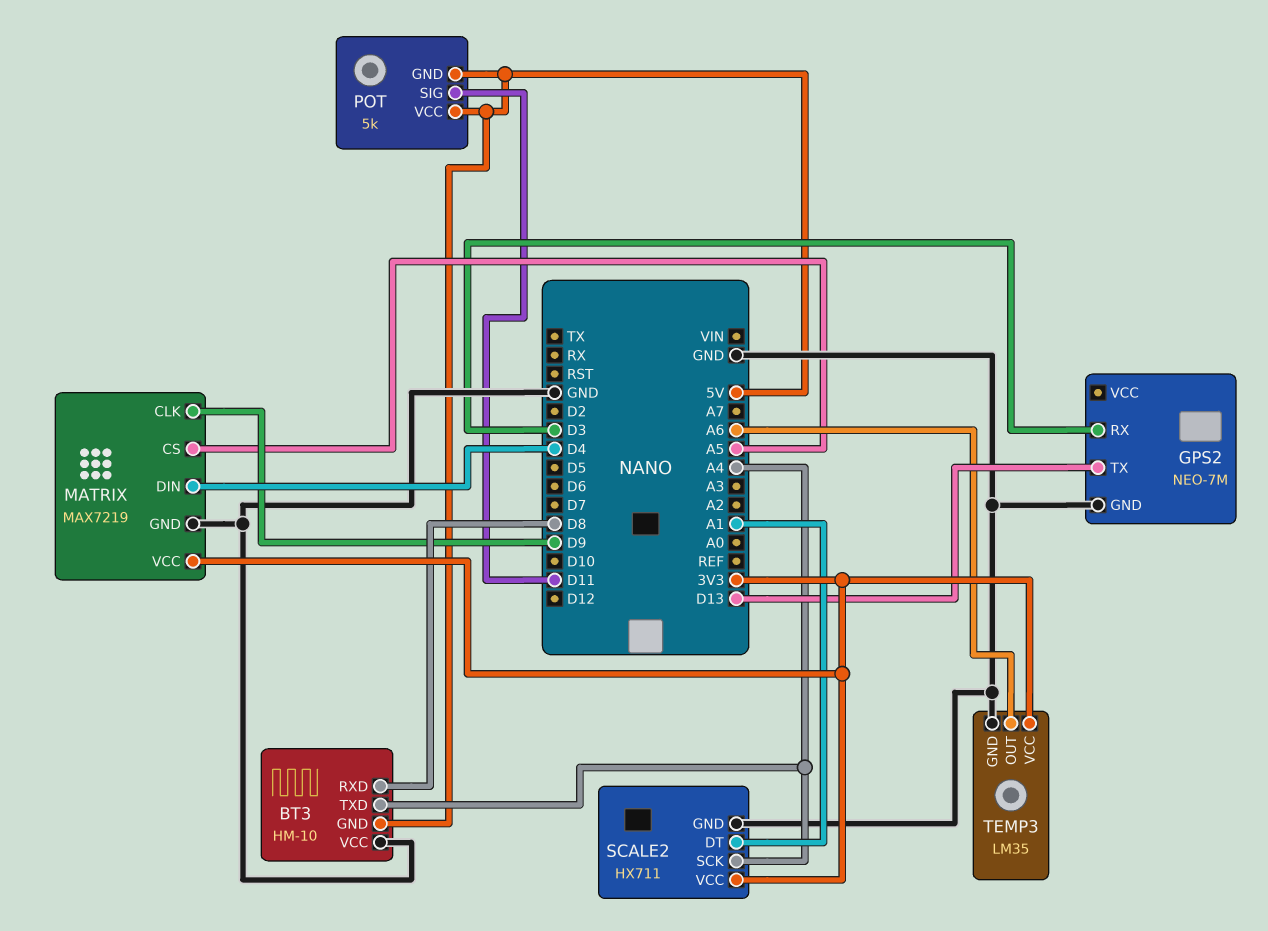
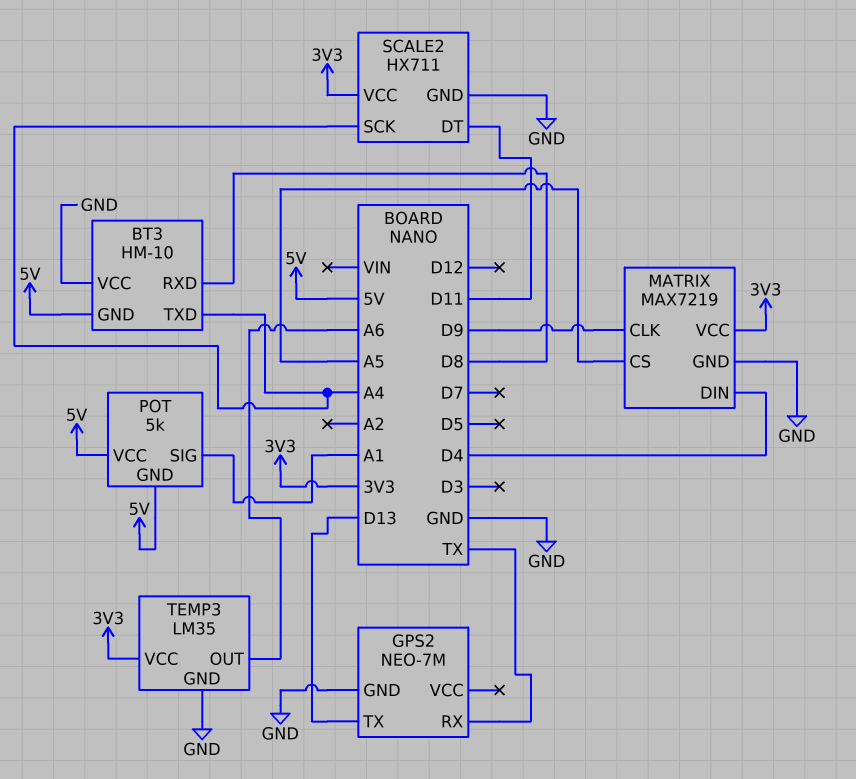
GPS2 pin RX: D3 -> TX
POT pin SIG: D11 -> A1
SCALE2 pin DT: A1 -> D11

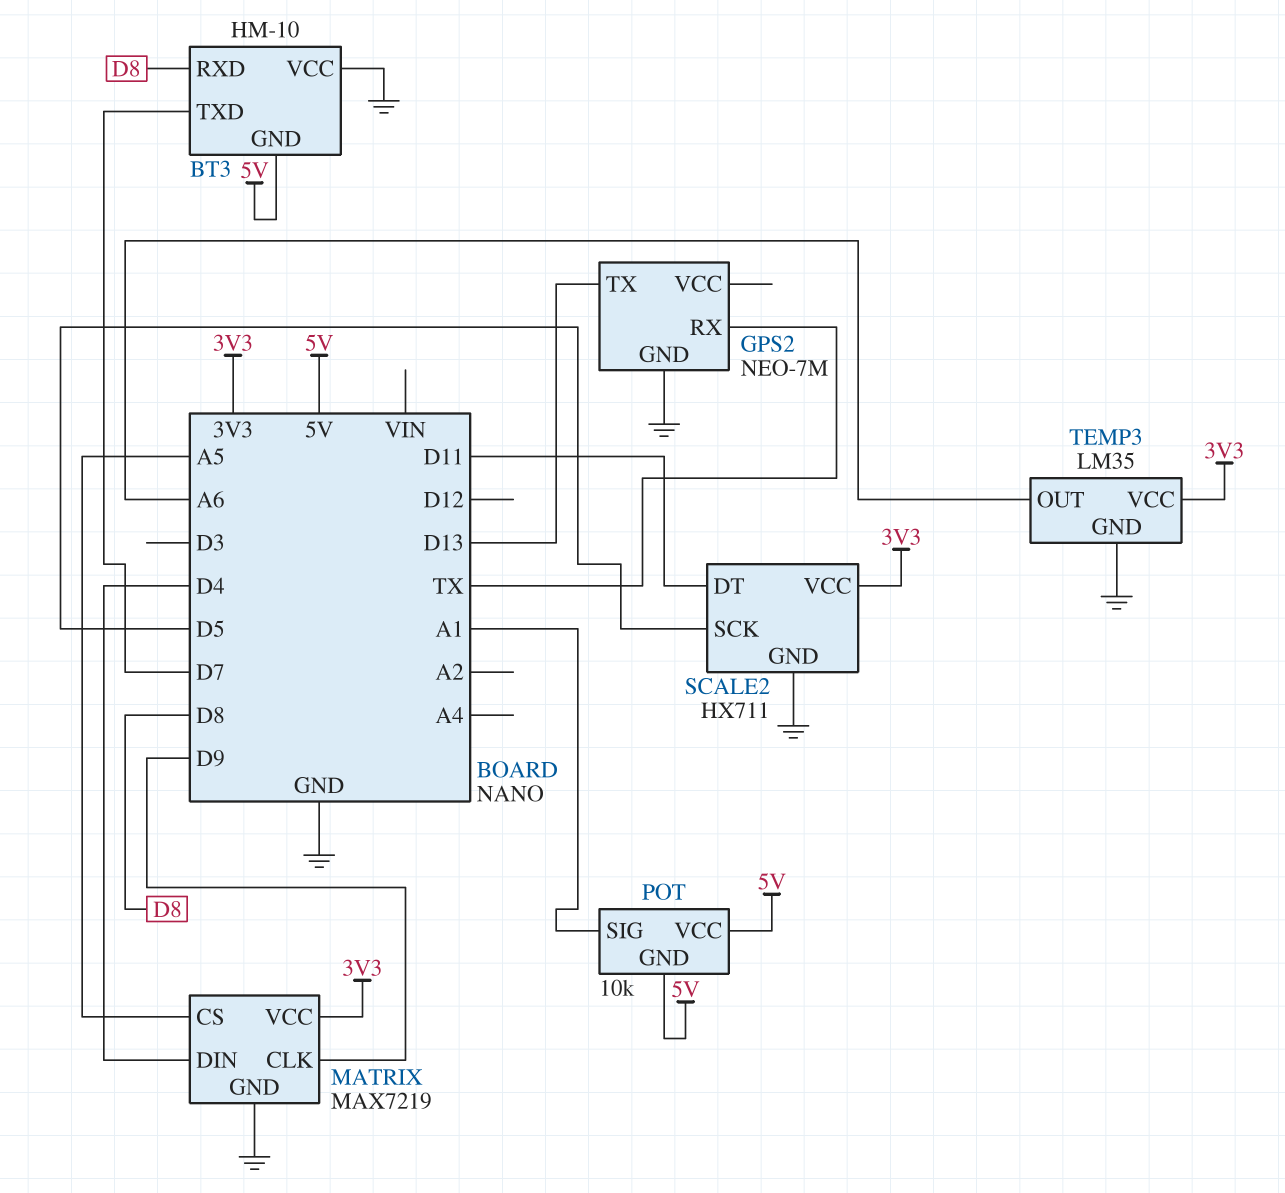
BT3 pin TXD: A4 -> D7
POT: 5k -> 10k
SCALE2 pin SCK: A4 -> D5

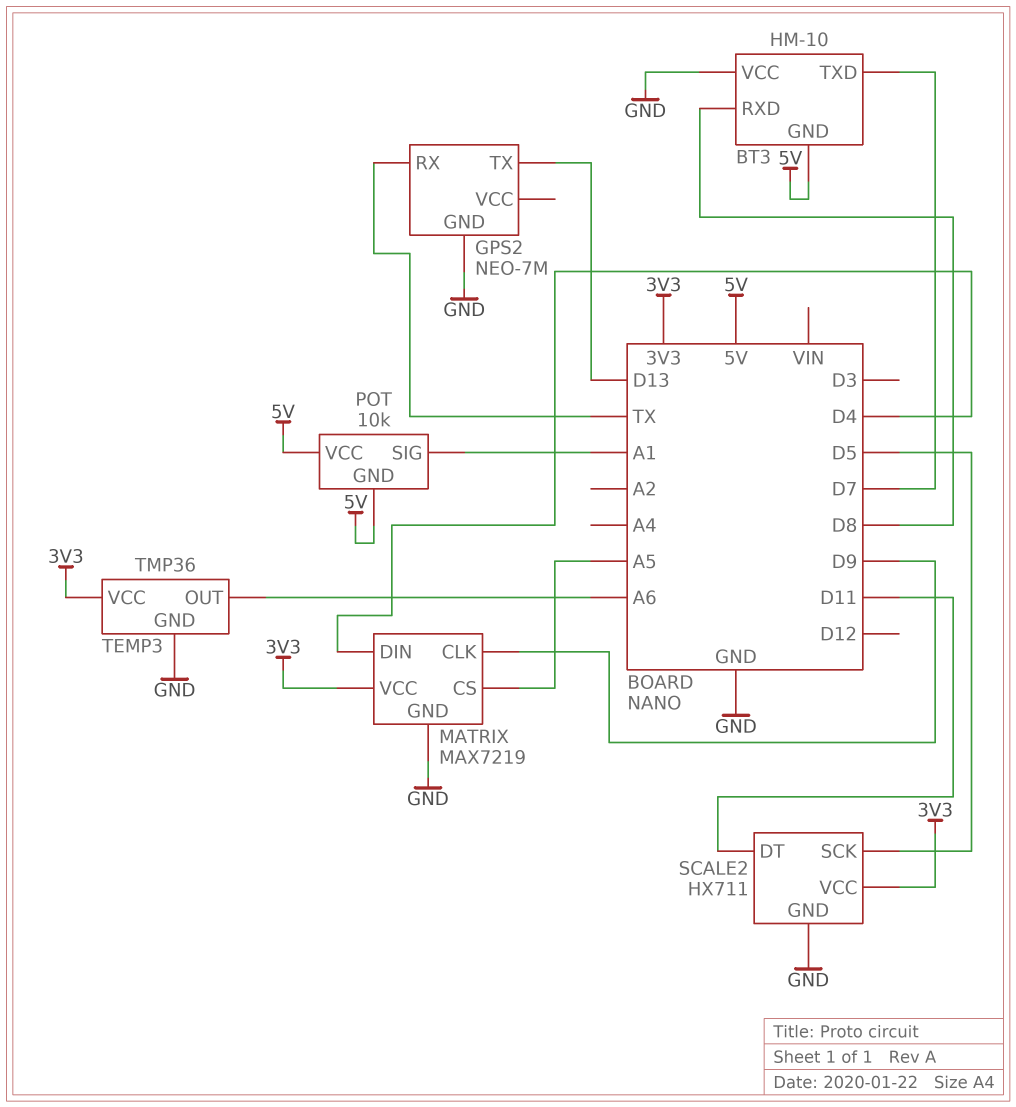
TEMP3: LM35 -> TMP36

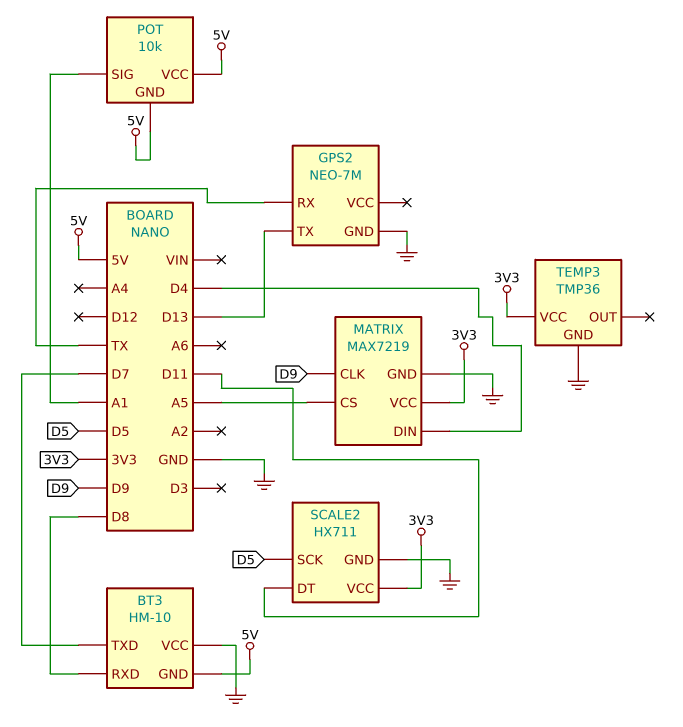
TEMP3 pin OUT: A6 -> none

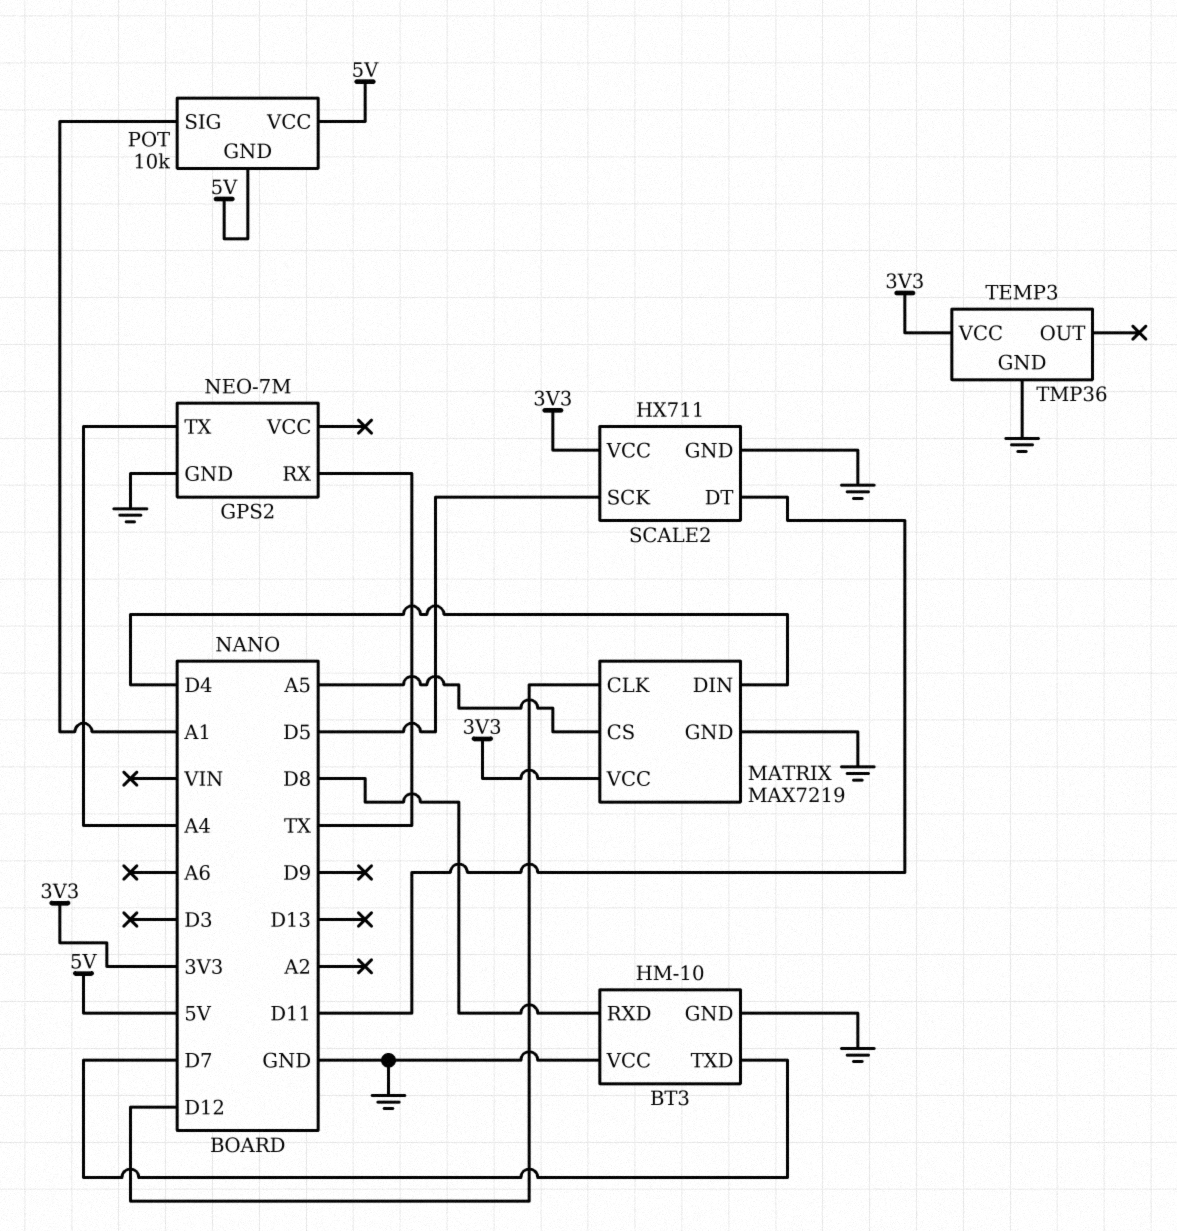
BT3 pin GND: 5V -> GND
GPS2 pin TX: D13 -> A4
MATRIX pin CLK: D9 -> D12

